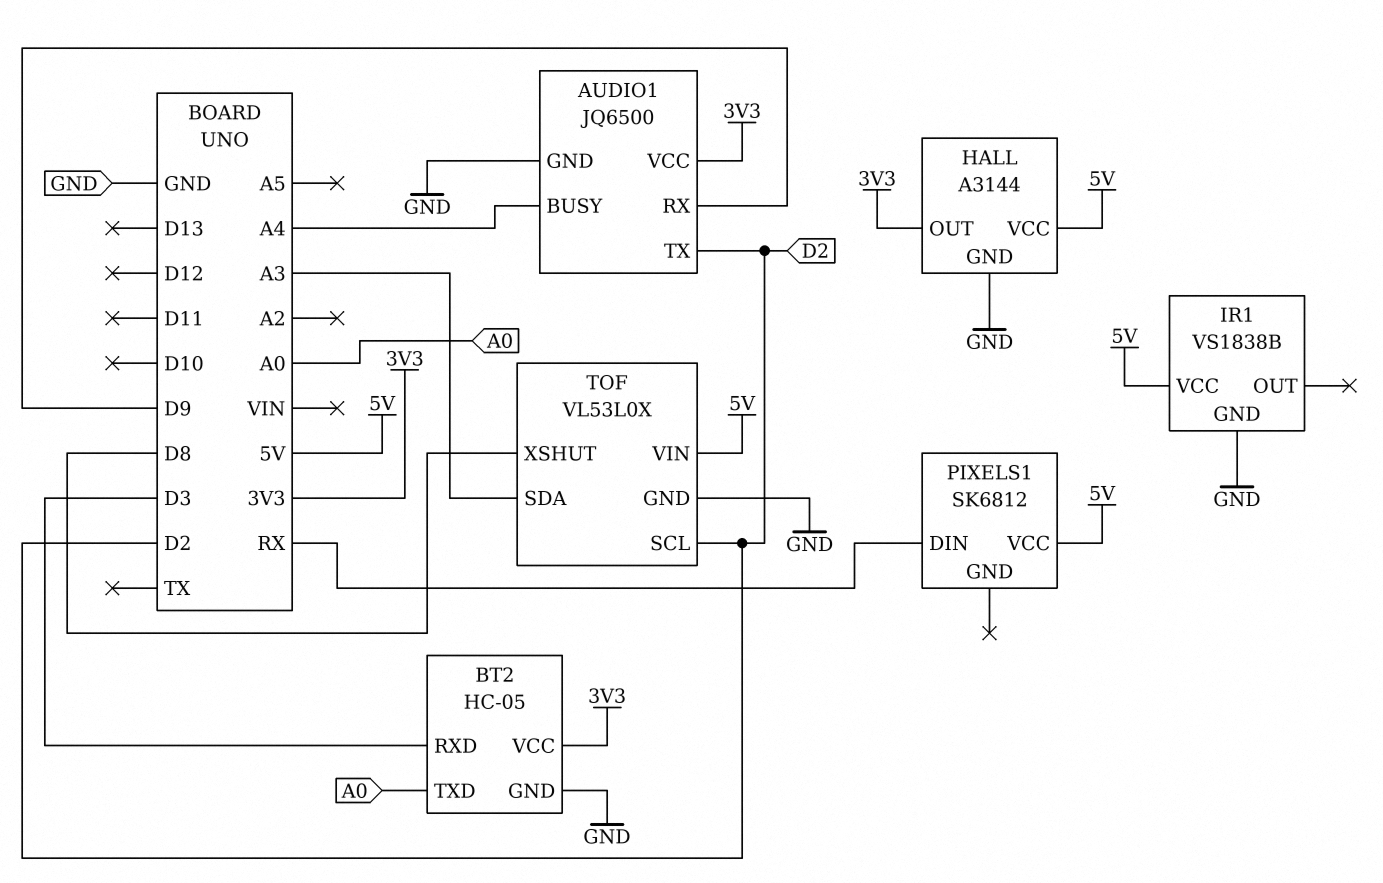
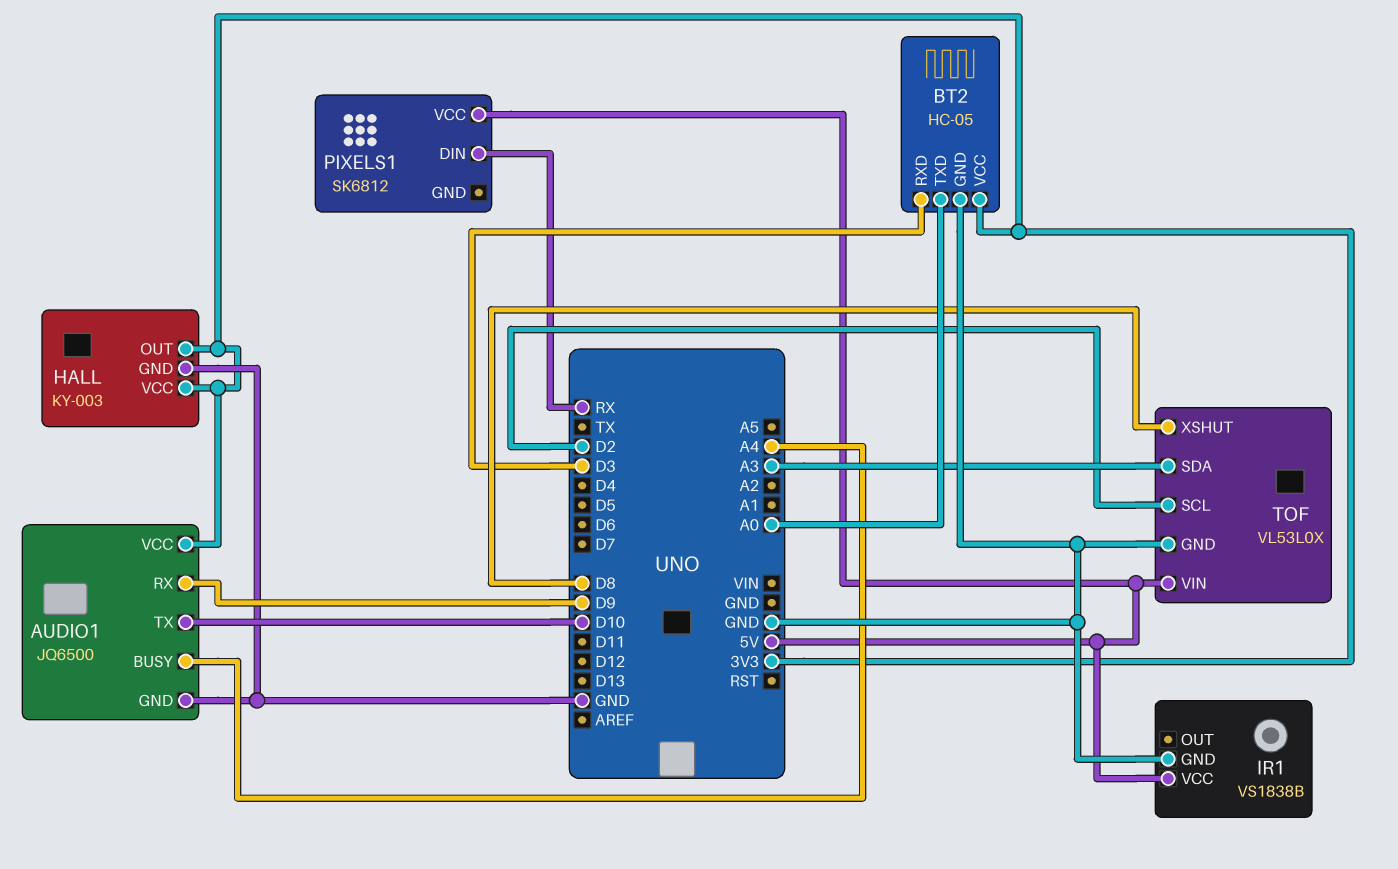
AUDIO1 pin TX: D2 -> D10
HALL: A3144 -> KY-003
HALL pin VCC: 5V -> 3V3

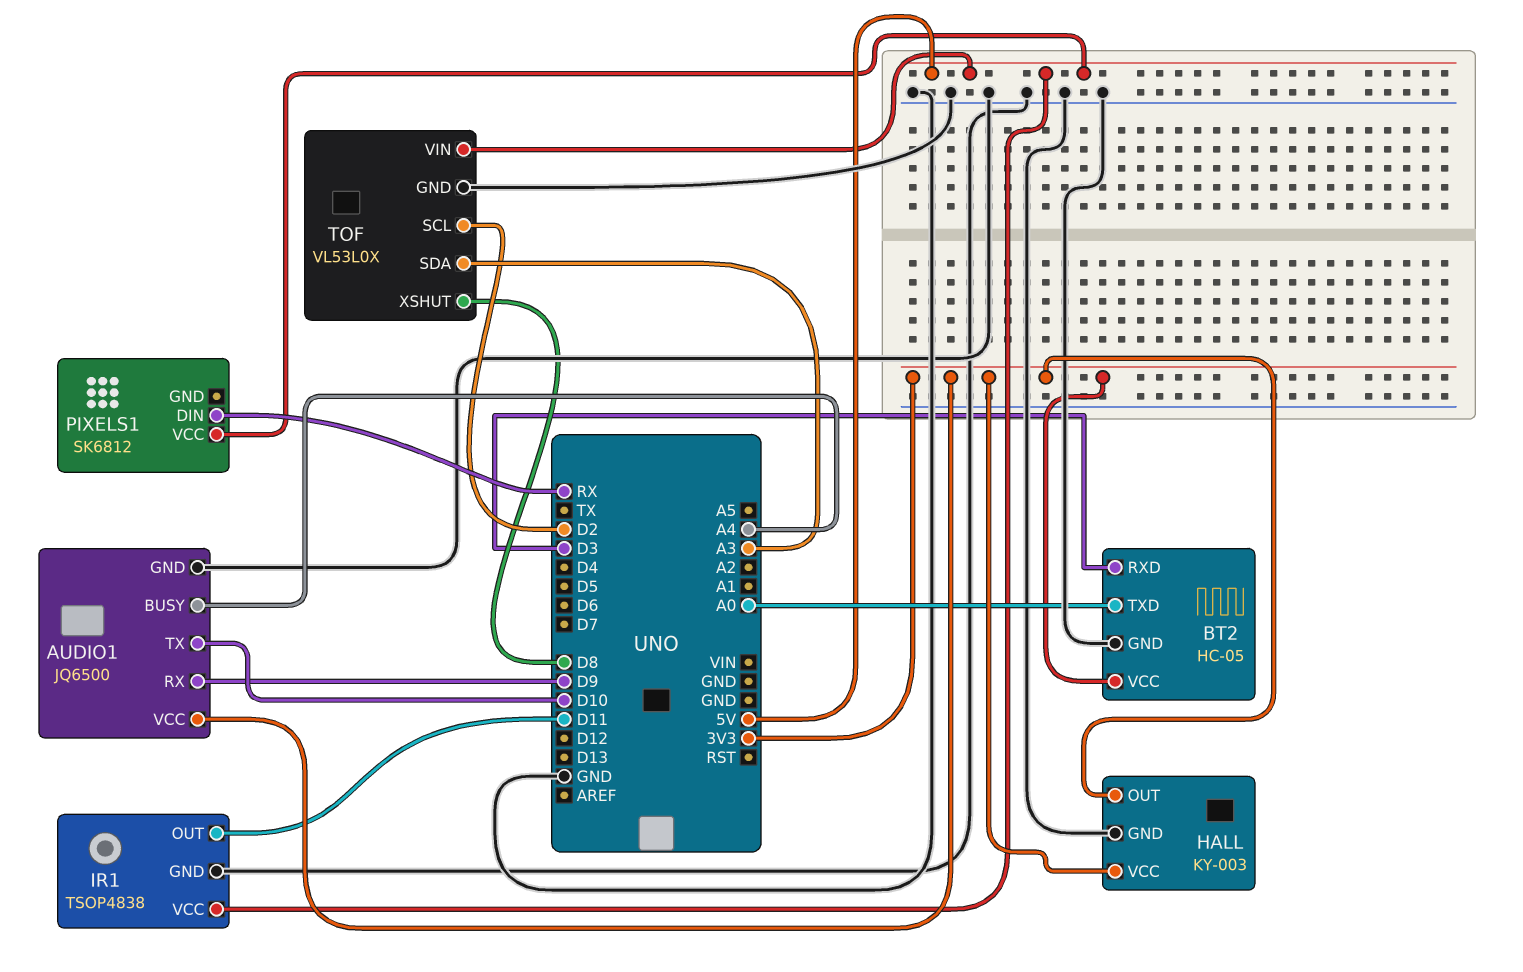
IR1: VS1838B -> TSOP4838
IR1 pin OUT: none -> D11

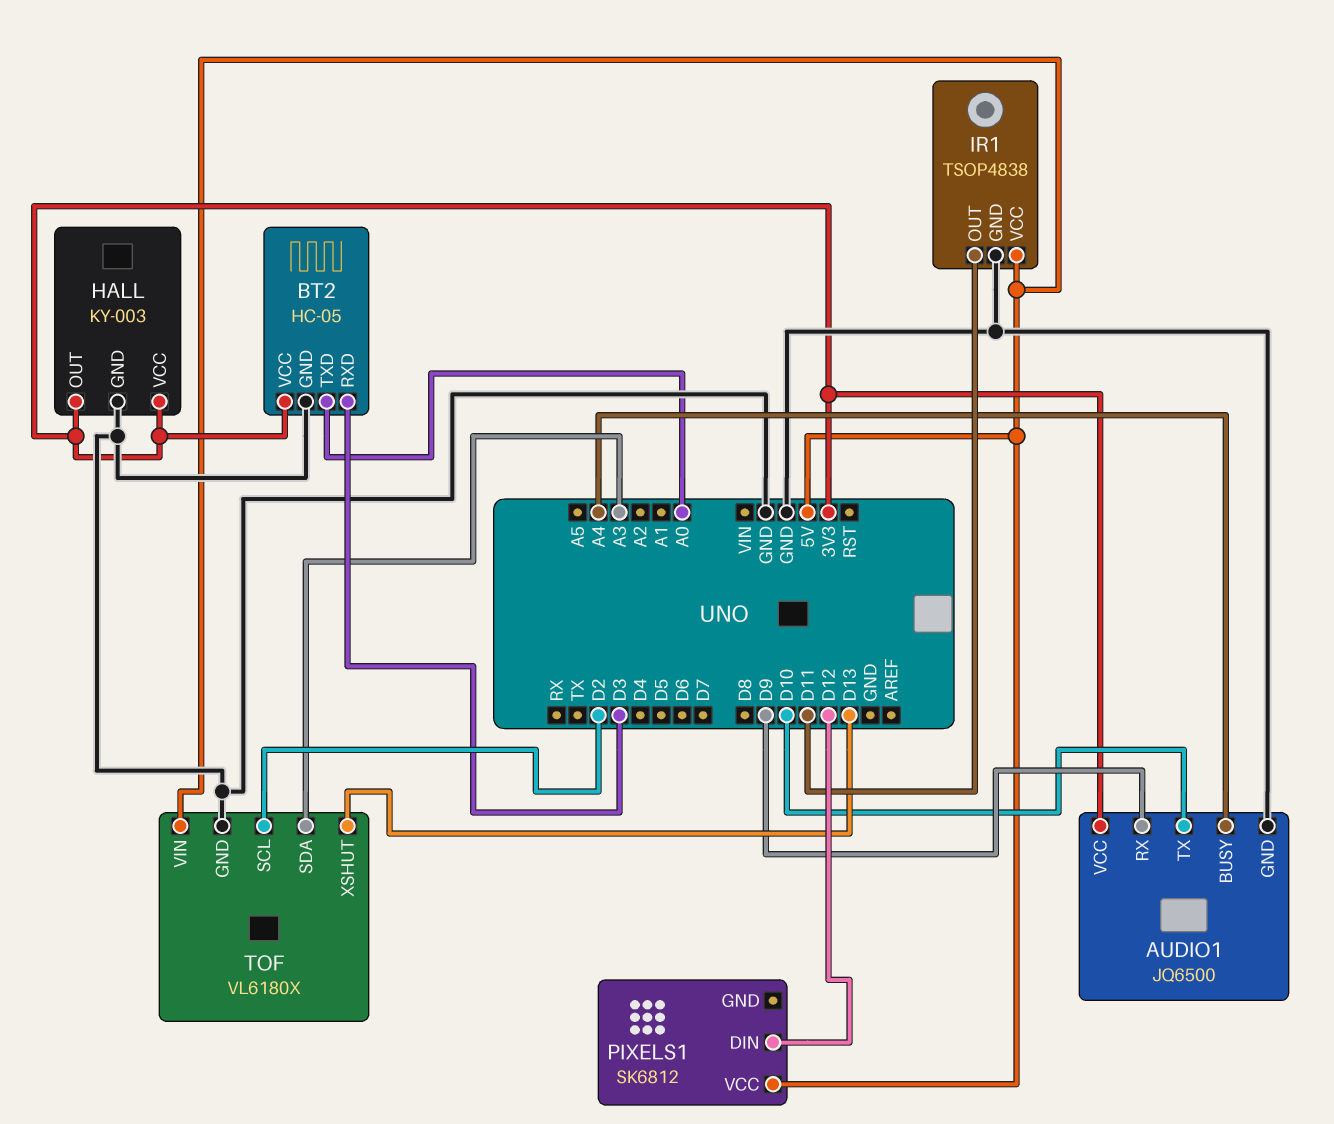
PIXELS1 pin DIN: RX -> D12
TOF: VL53L0X -> VL6180X
TOF pin XSHUT: D8 -> D13

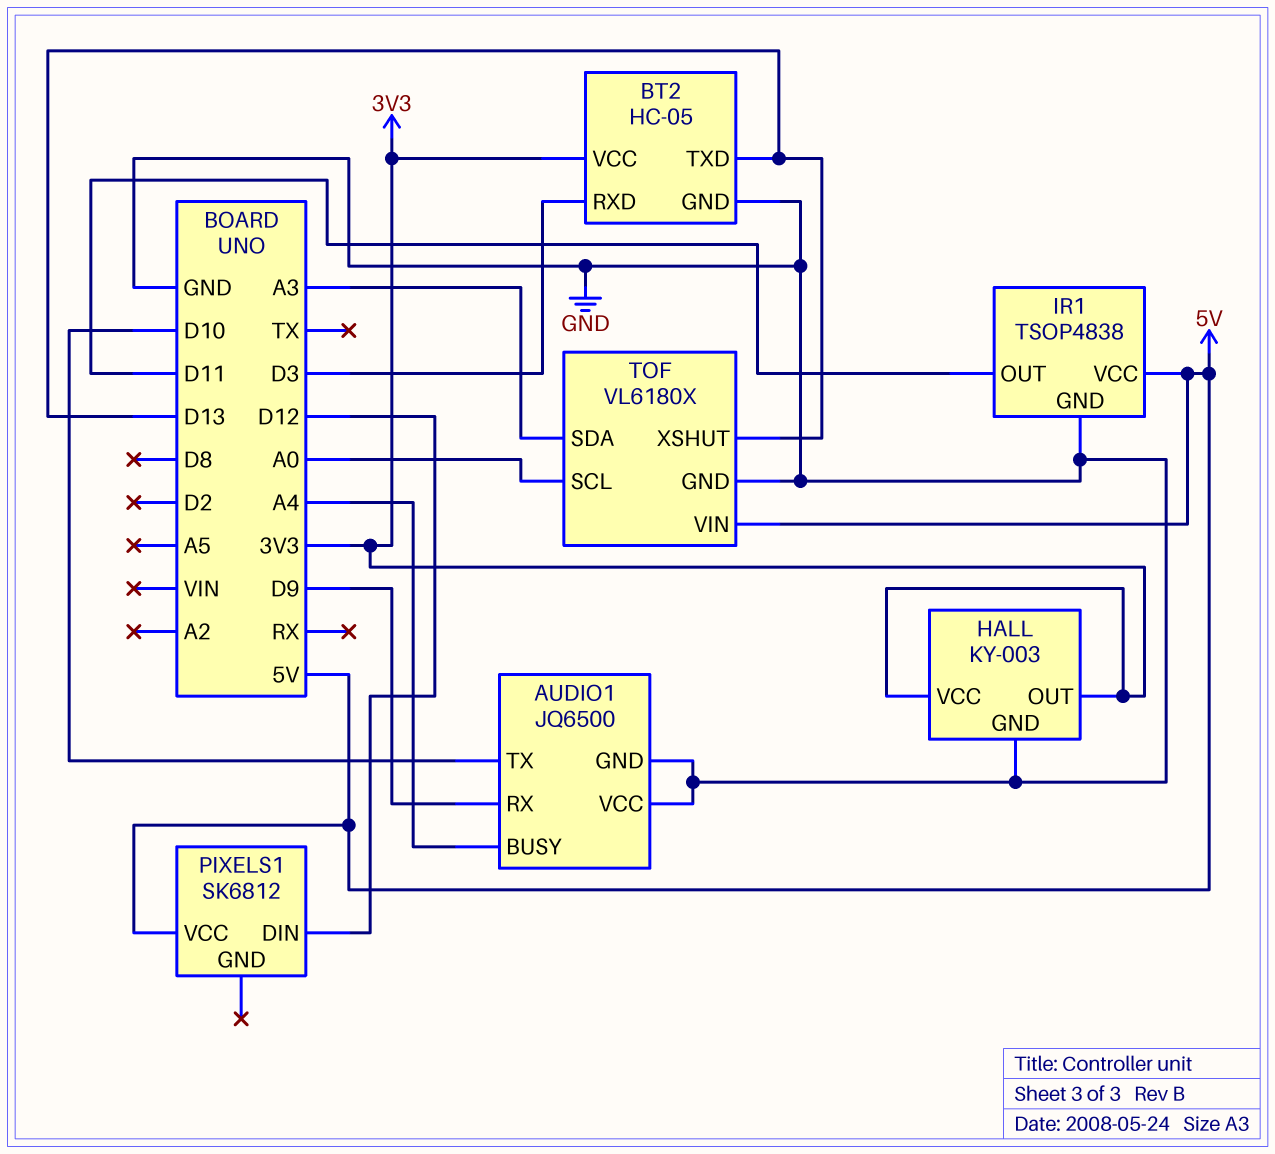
AUDIO1 pin VCC: 3V3 -> GND
BT2 pin TXD: A0 -> D13
TOF pin SCL: D2 -> A0

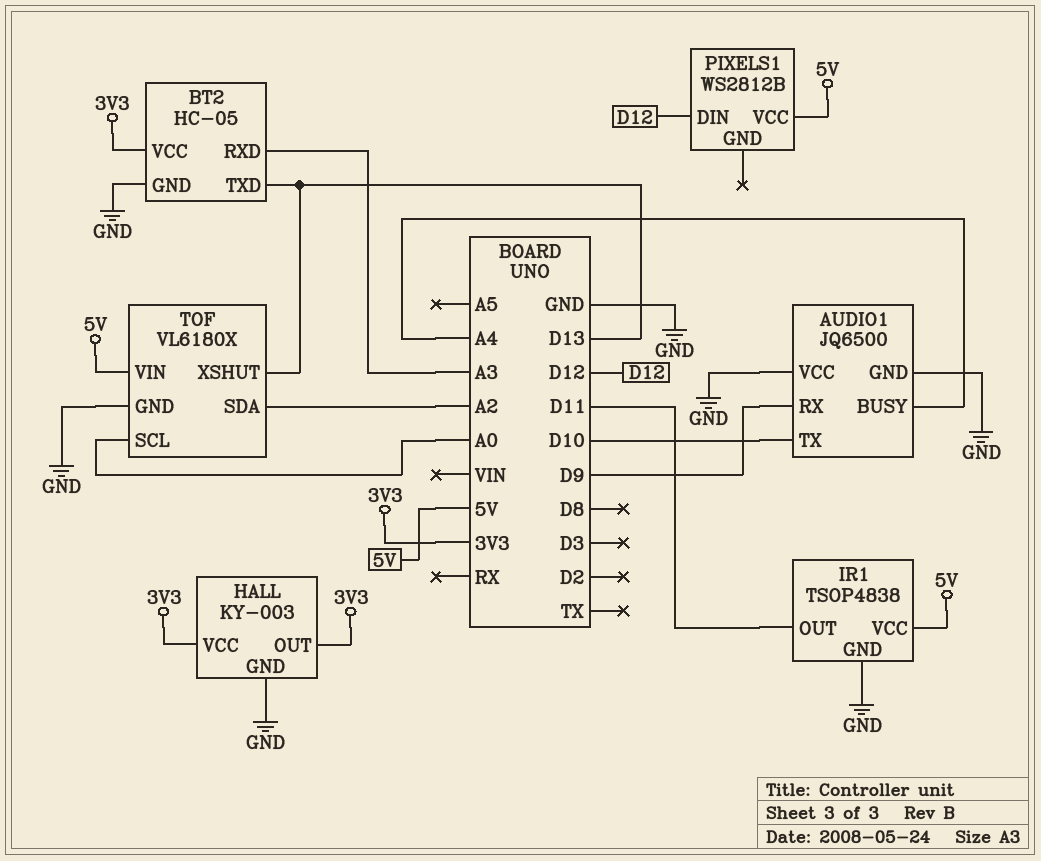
BT2 pin RXD: D3 -> A3
PIXELS1: SK6812 -> WS2812B
TOF pin SDA: A3 -> A2

